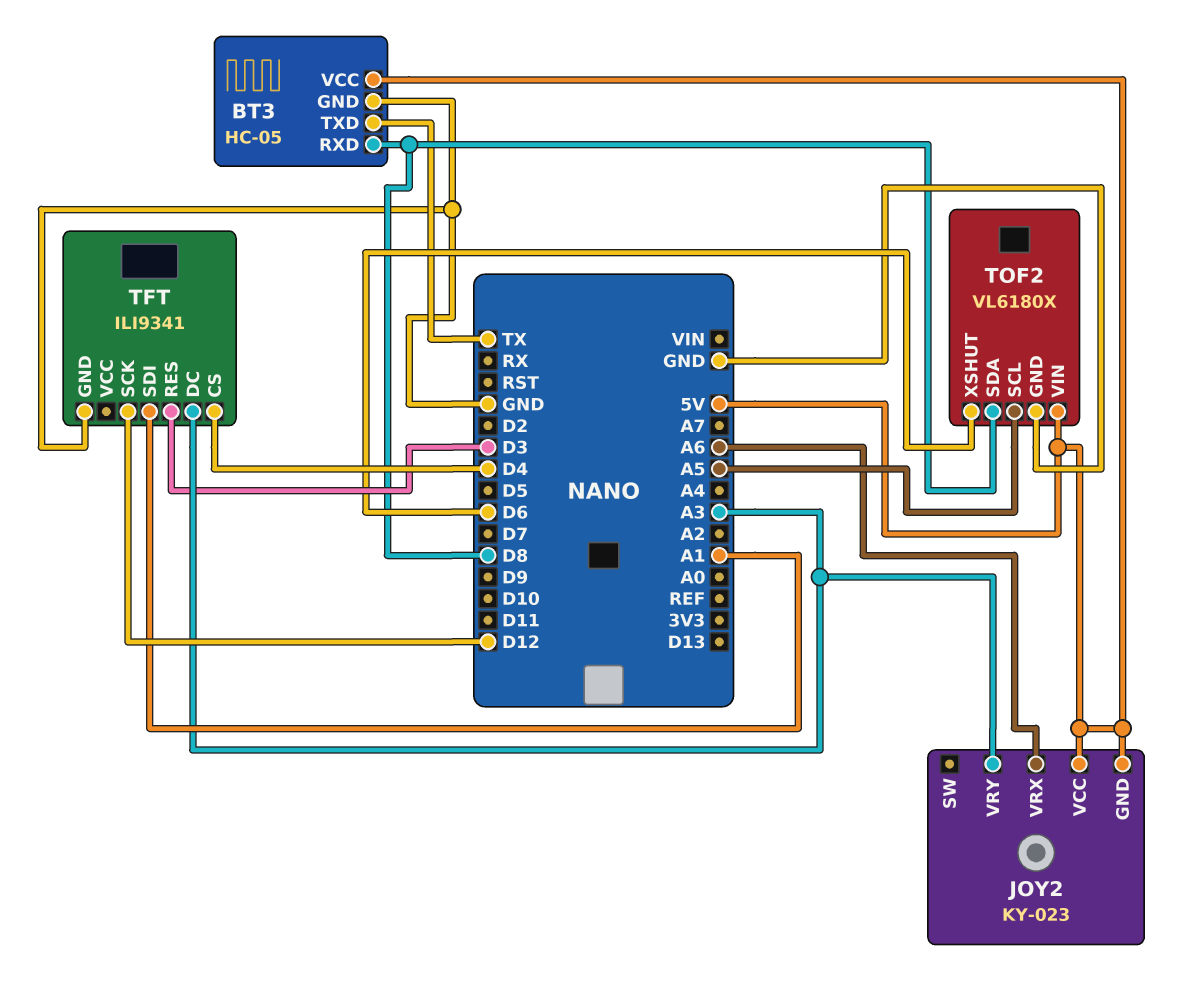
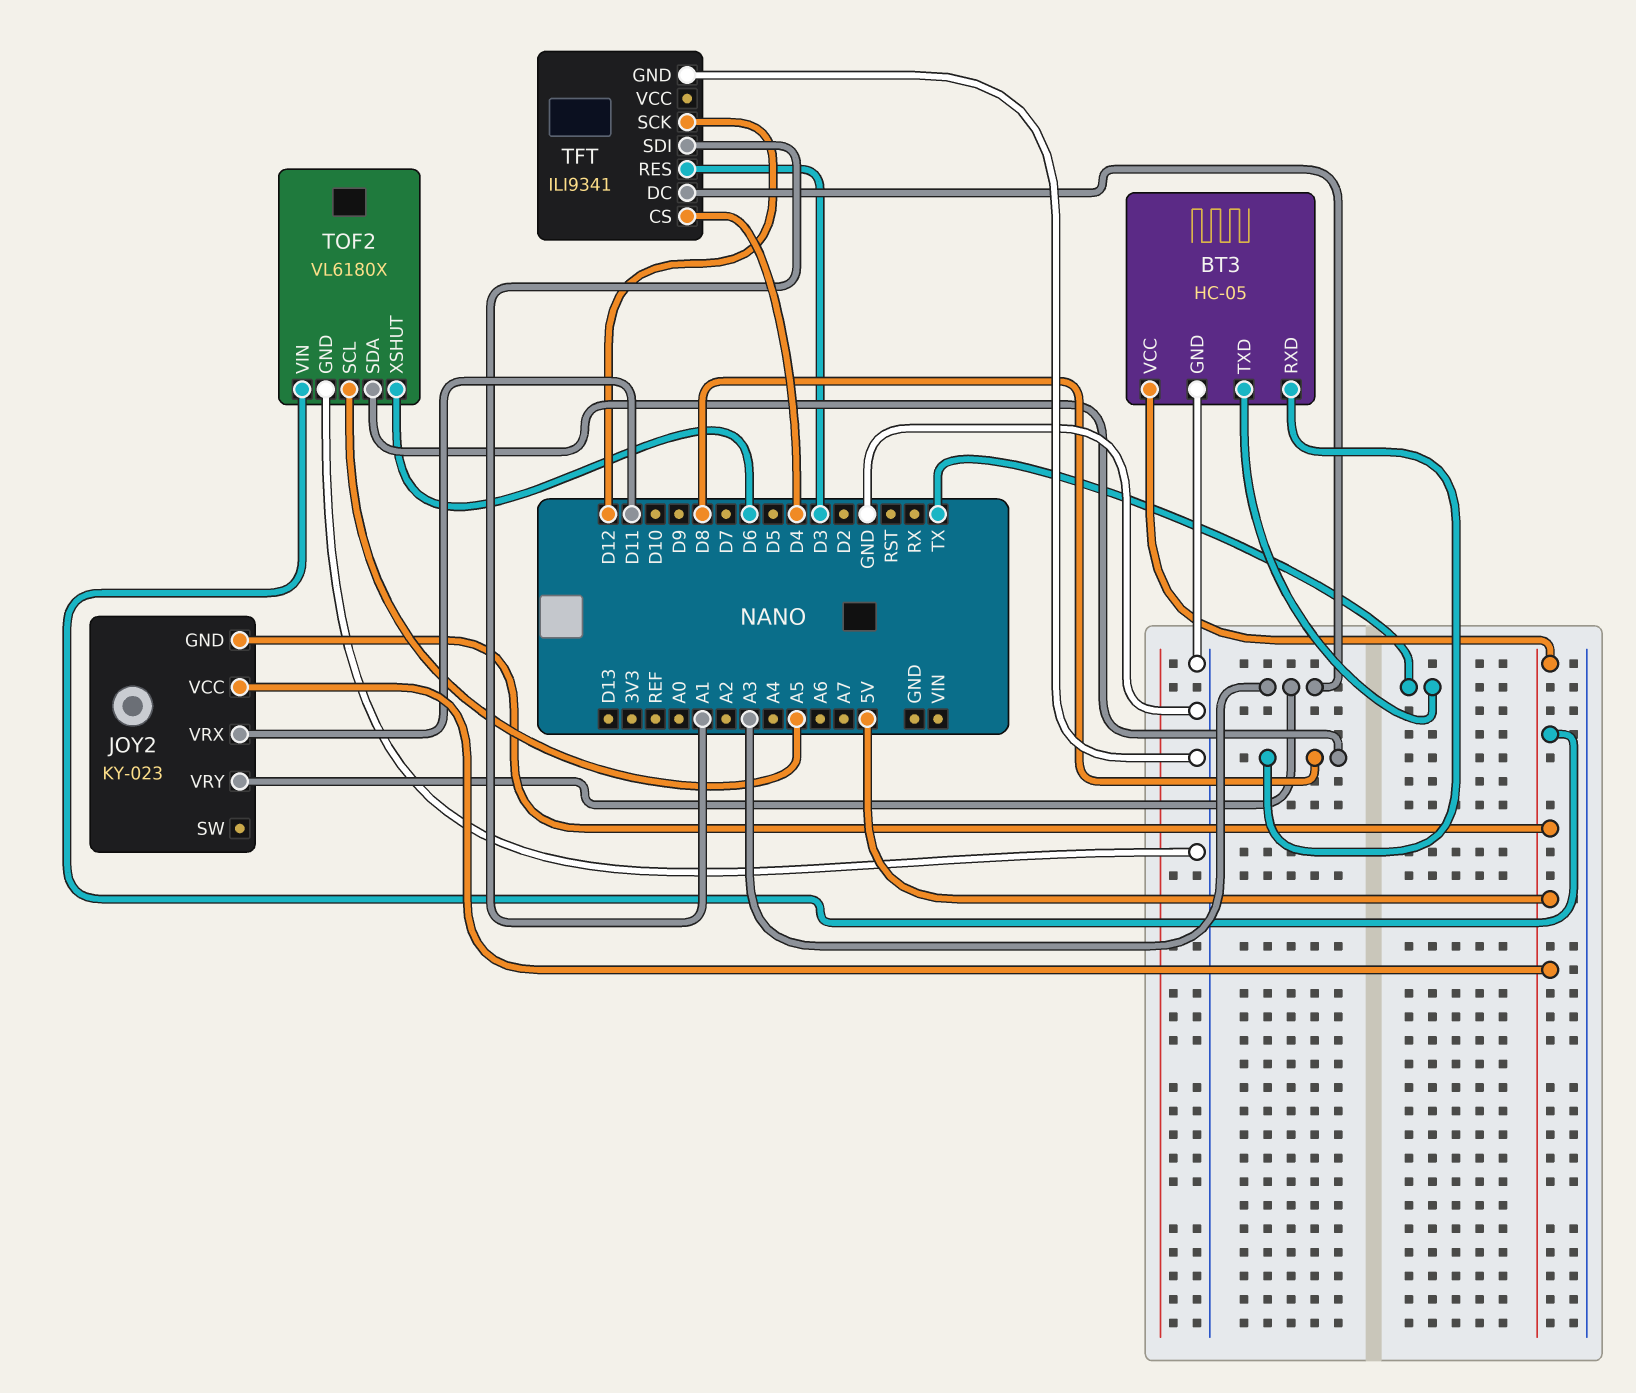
JOY2 pin VRX: A6 -> D11

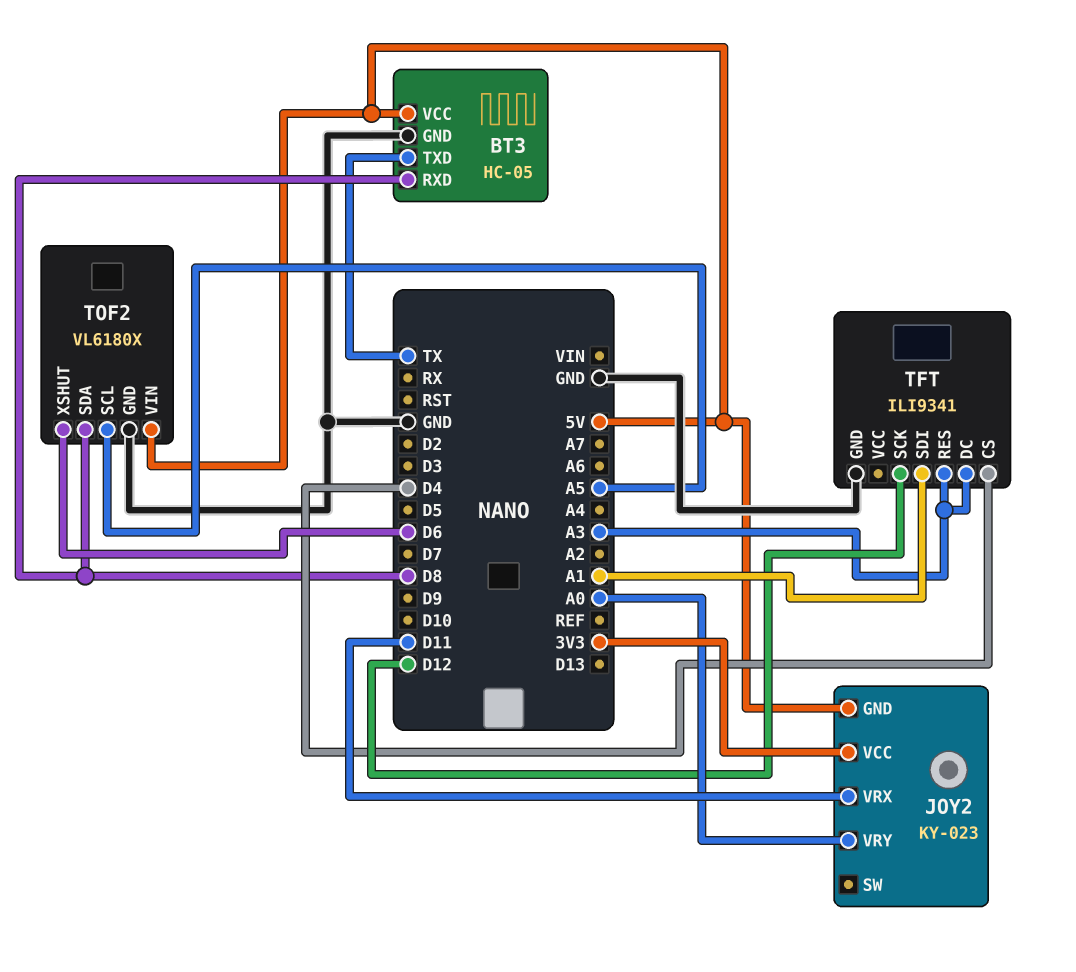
JOY2 pin VCC: 5V -> 3V3
JOY2 pin VRY: A3 -> A0
TFT pin RES: D3 -> A3

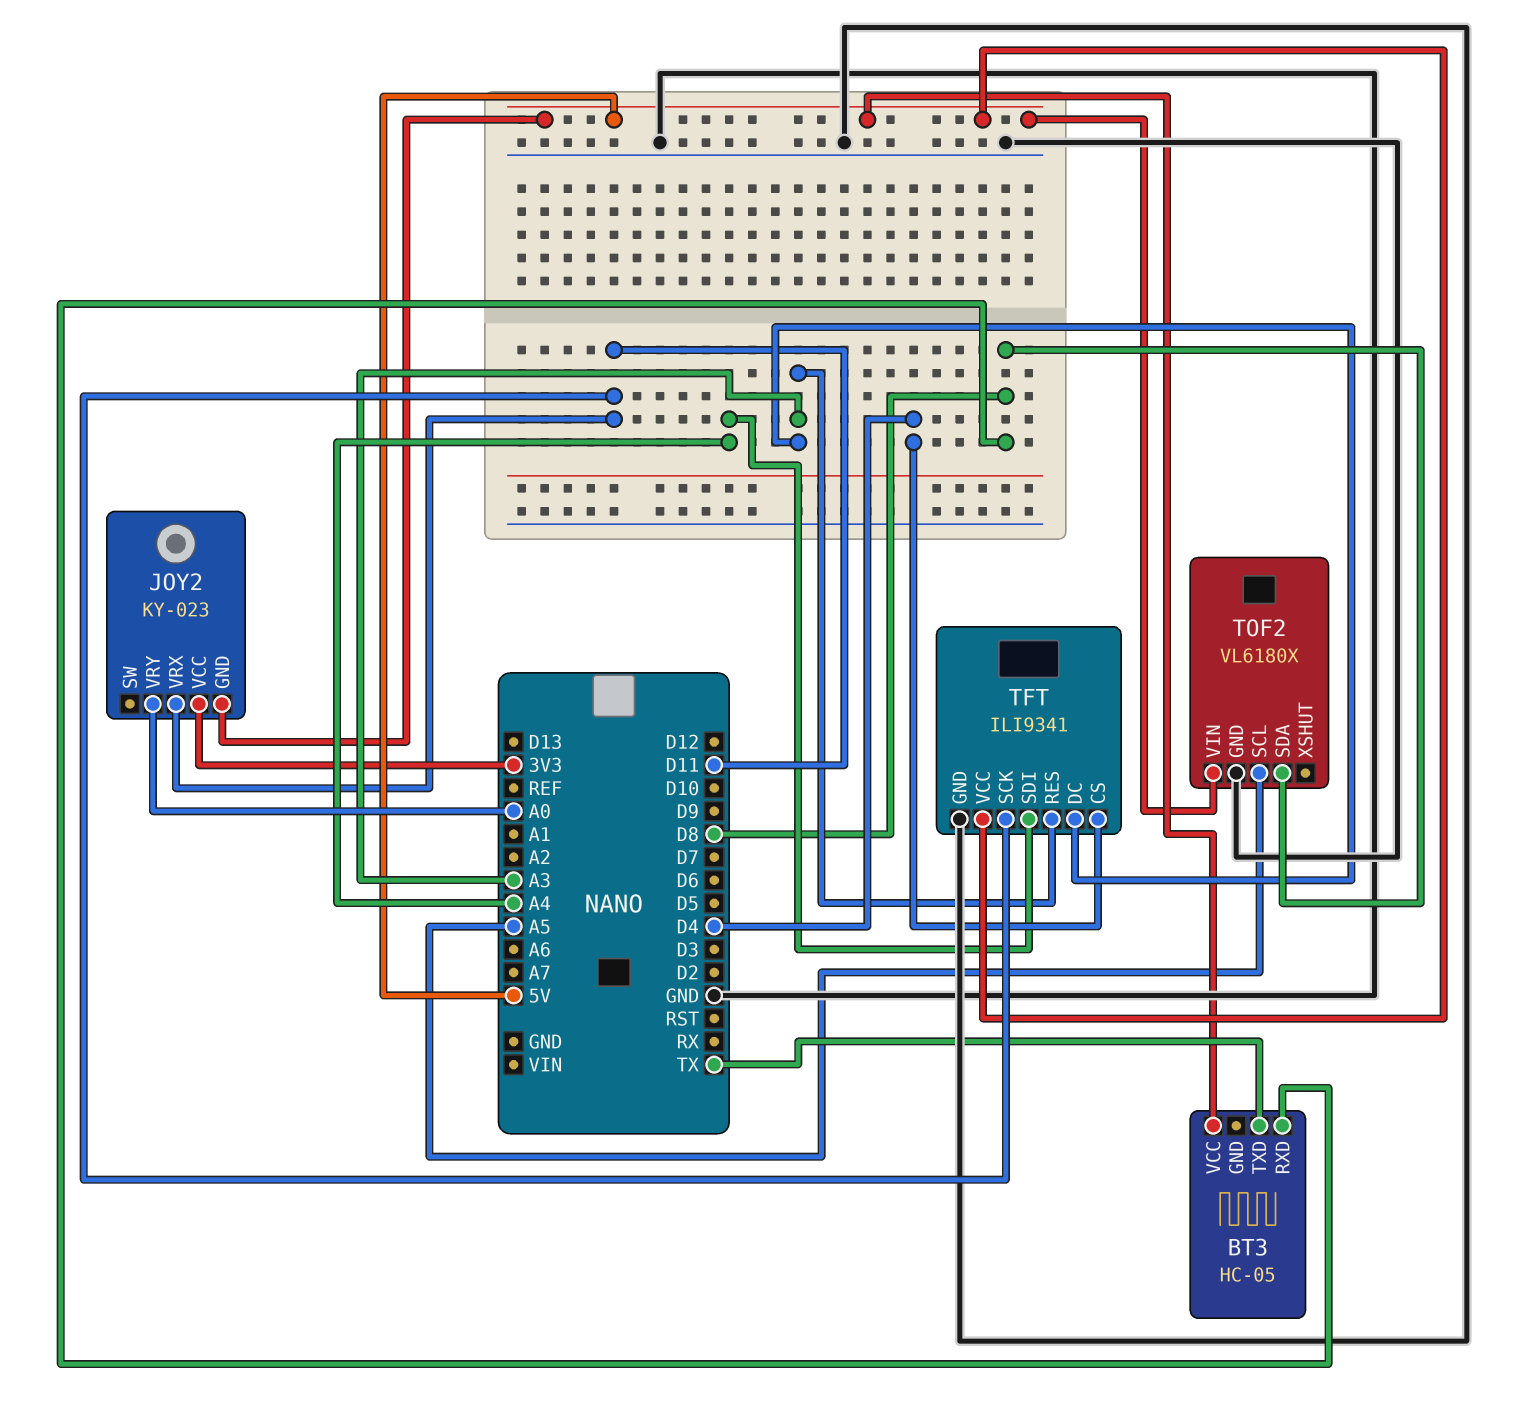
BT3 pin GND: GND -> none
TFT pin SCK: D12 -> D11
TFT pin SDI: A1 -> A4
TFT pin VCC: none -> 5V
TOF2 pin XSHUT: D6 -> none

